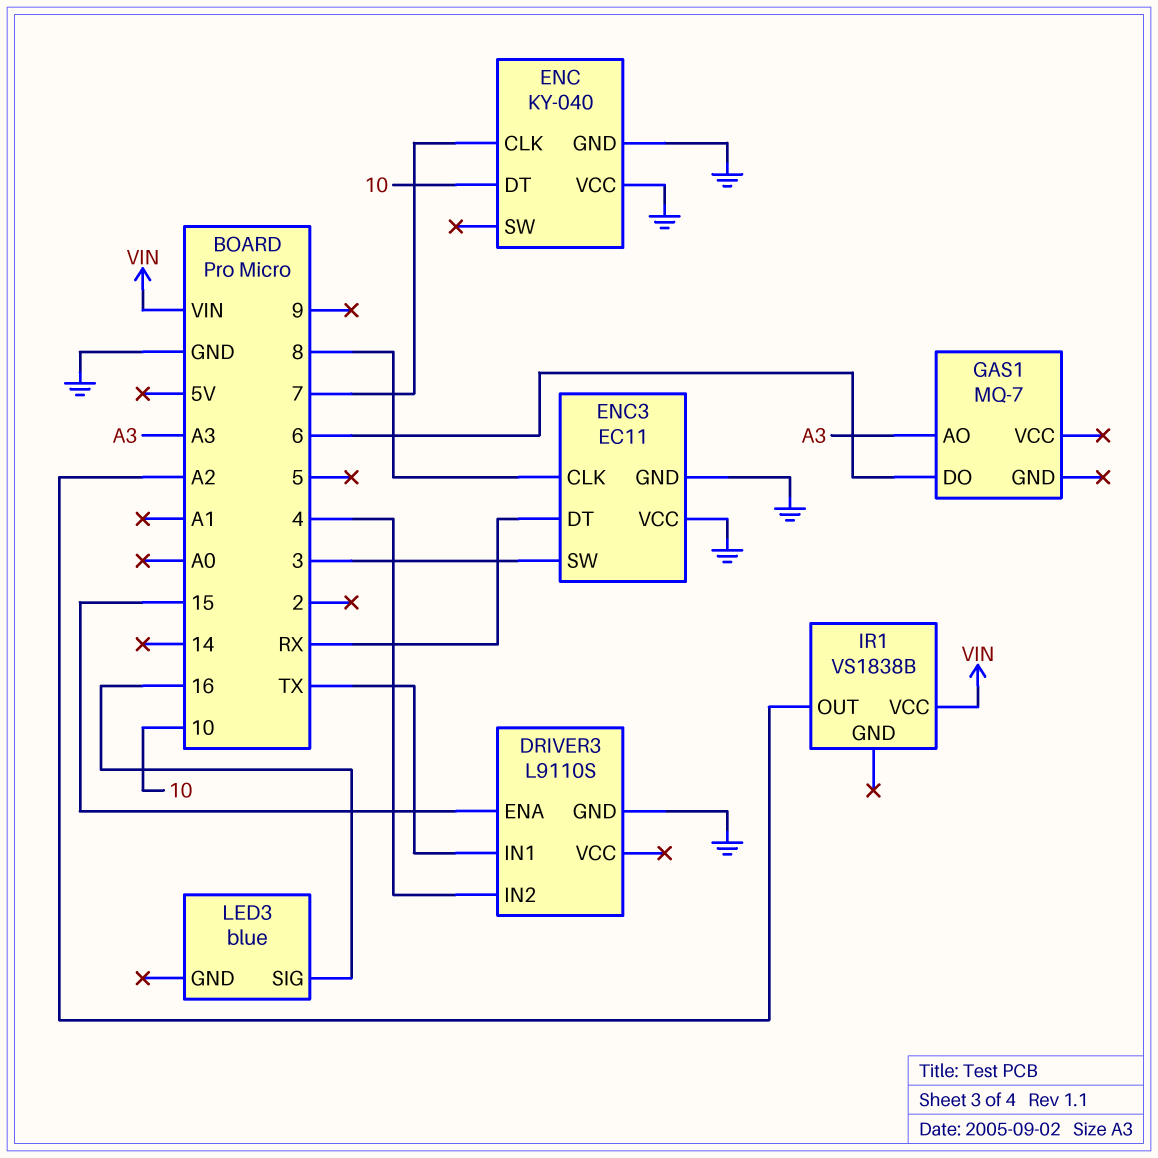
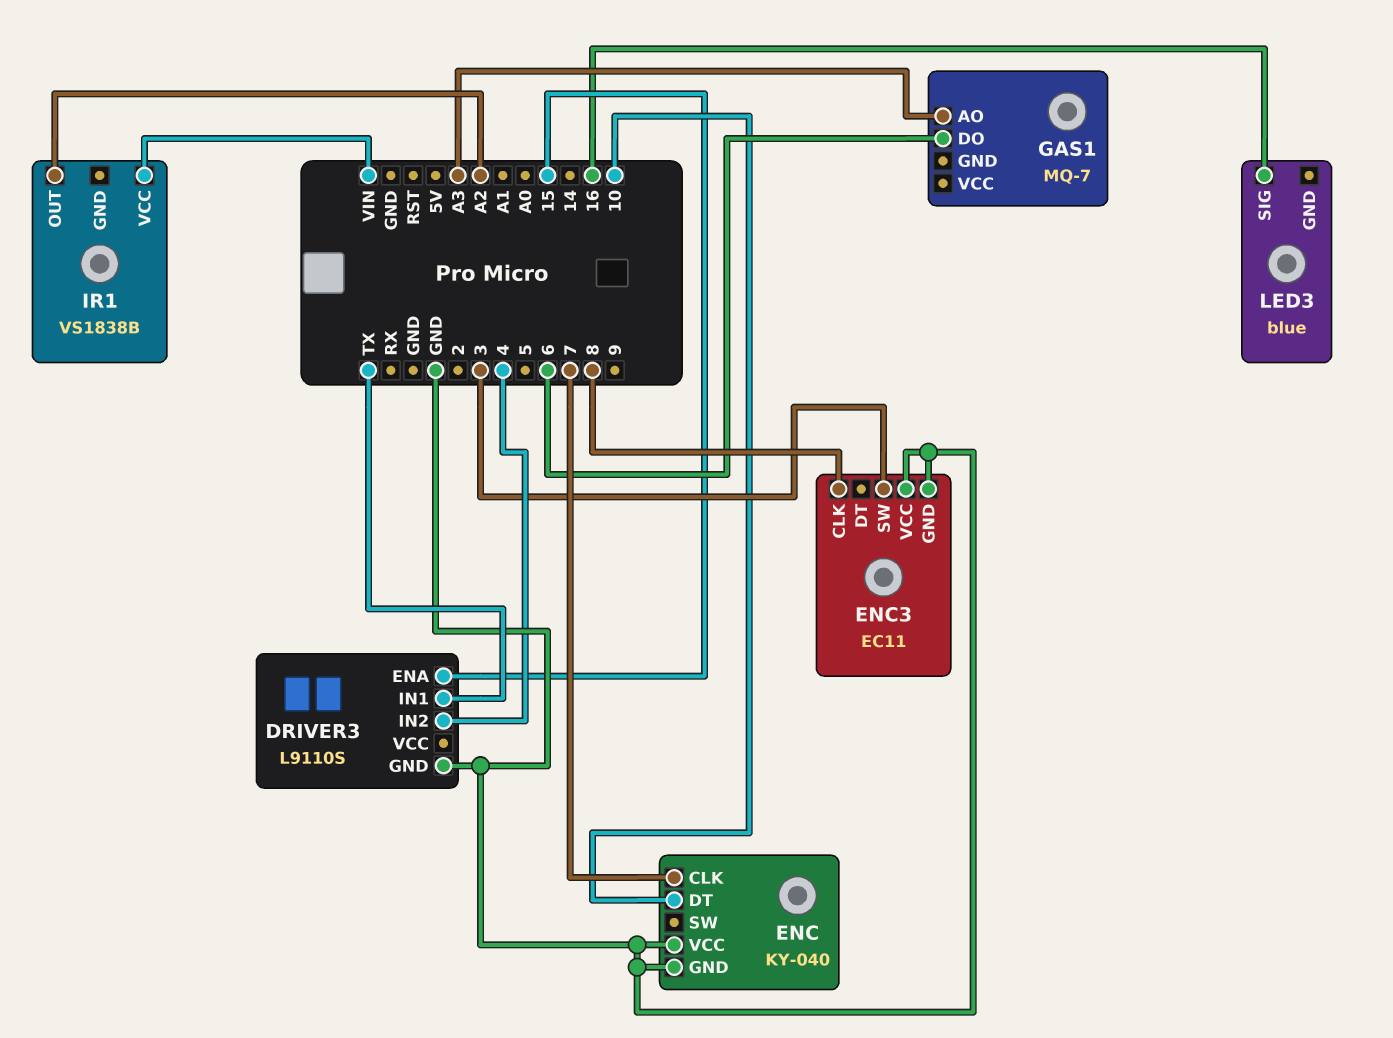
ENC3 pin DT: RX -> none

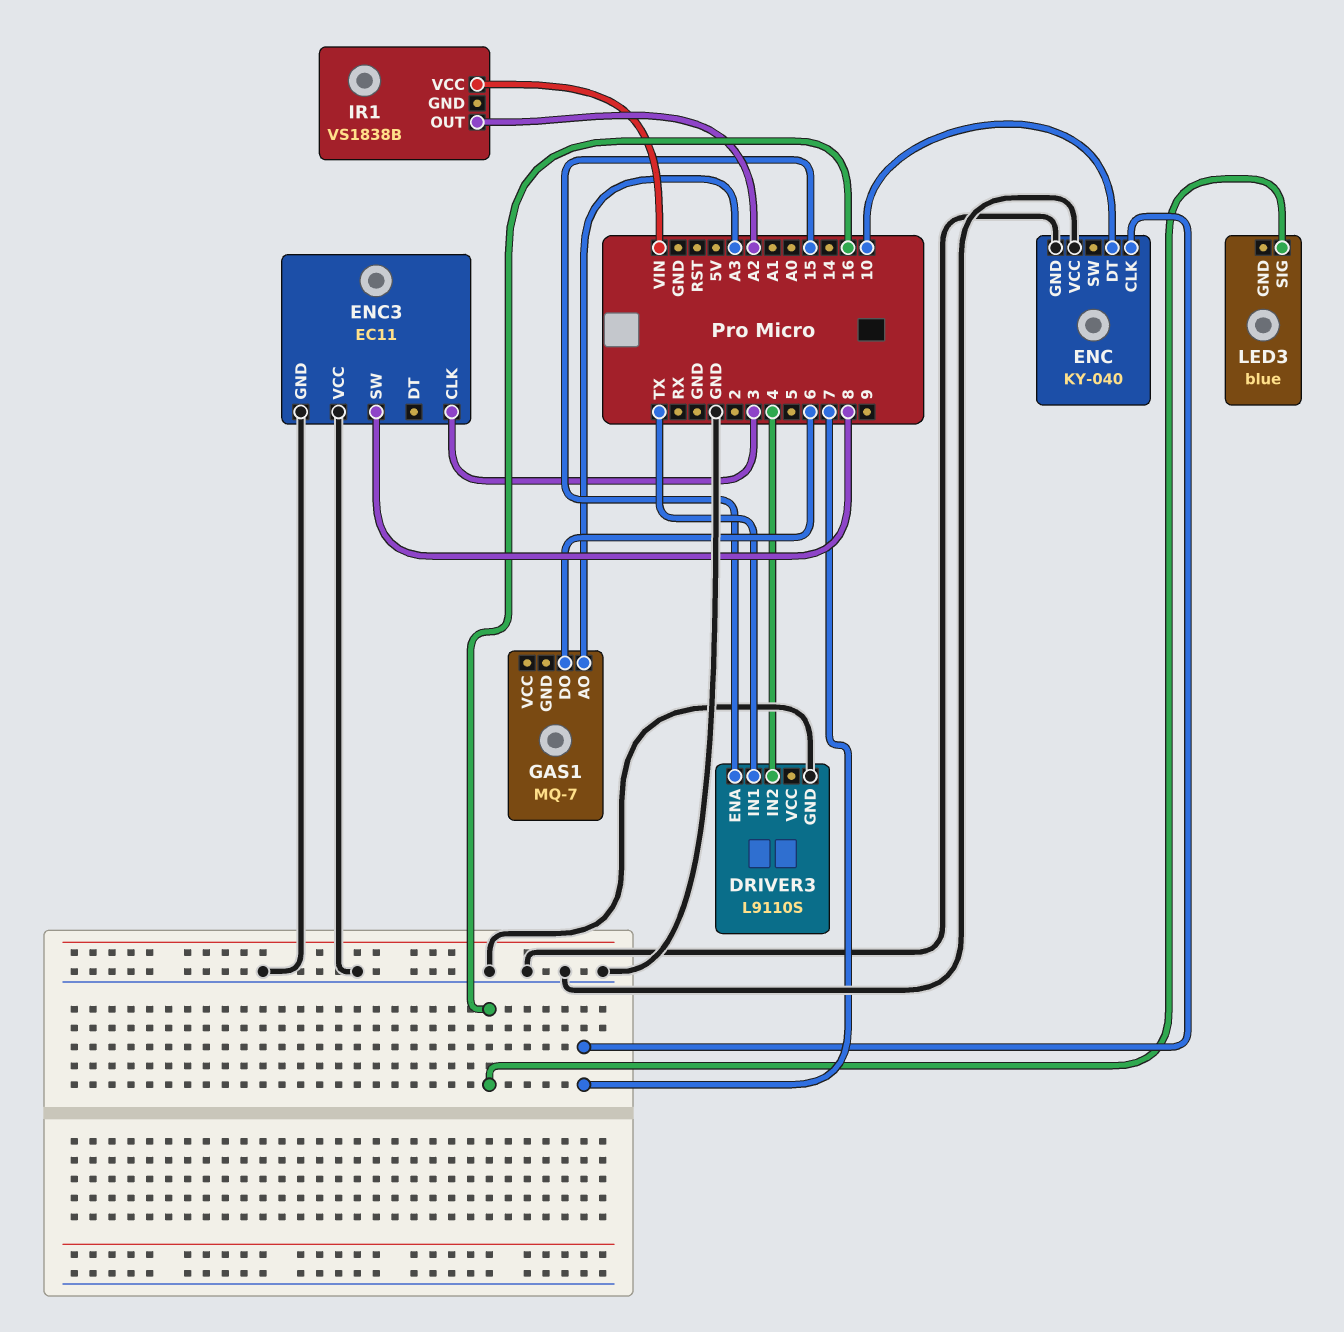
ENC3 pin CLK: 8 -> 3
ENC3 pin SW: 3 -> 8

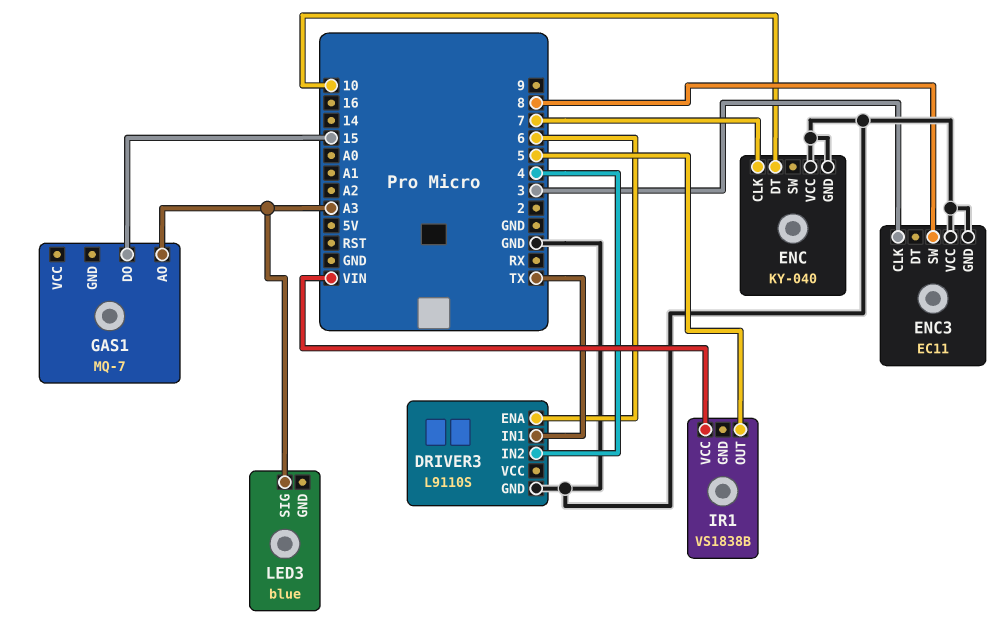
DRIVER3 pin ENA: 15 -> 6
GAS1 pin DO: 6 -> 15
IR1 pin OUT: A2 -> 5
LED3 pin SIG: 16 -> A3

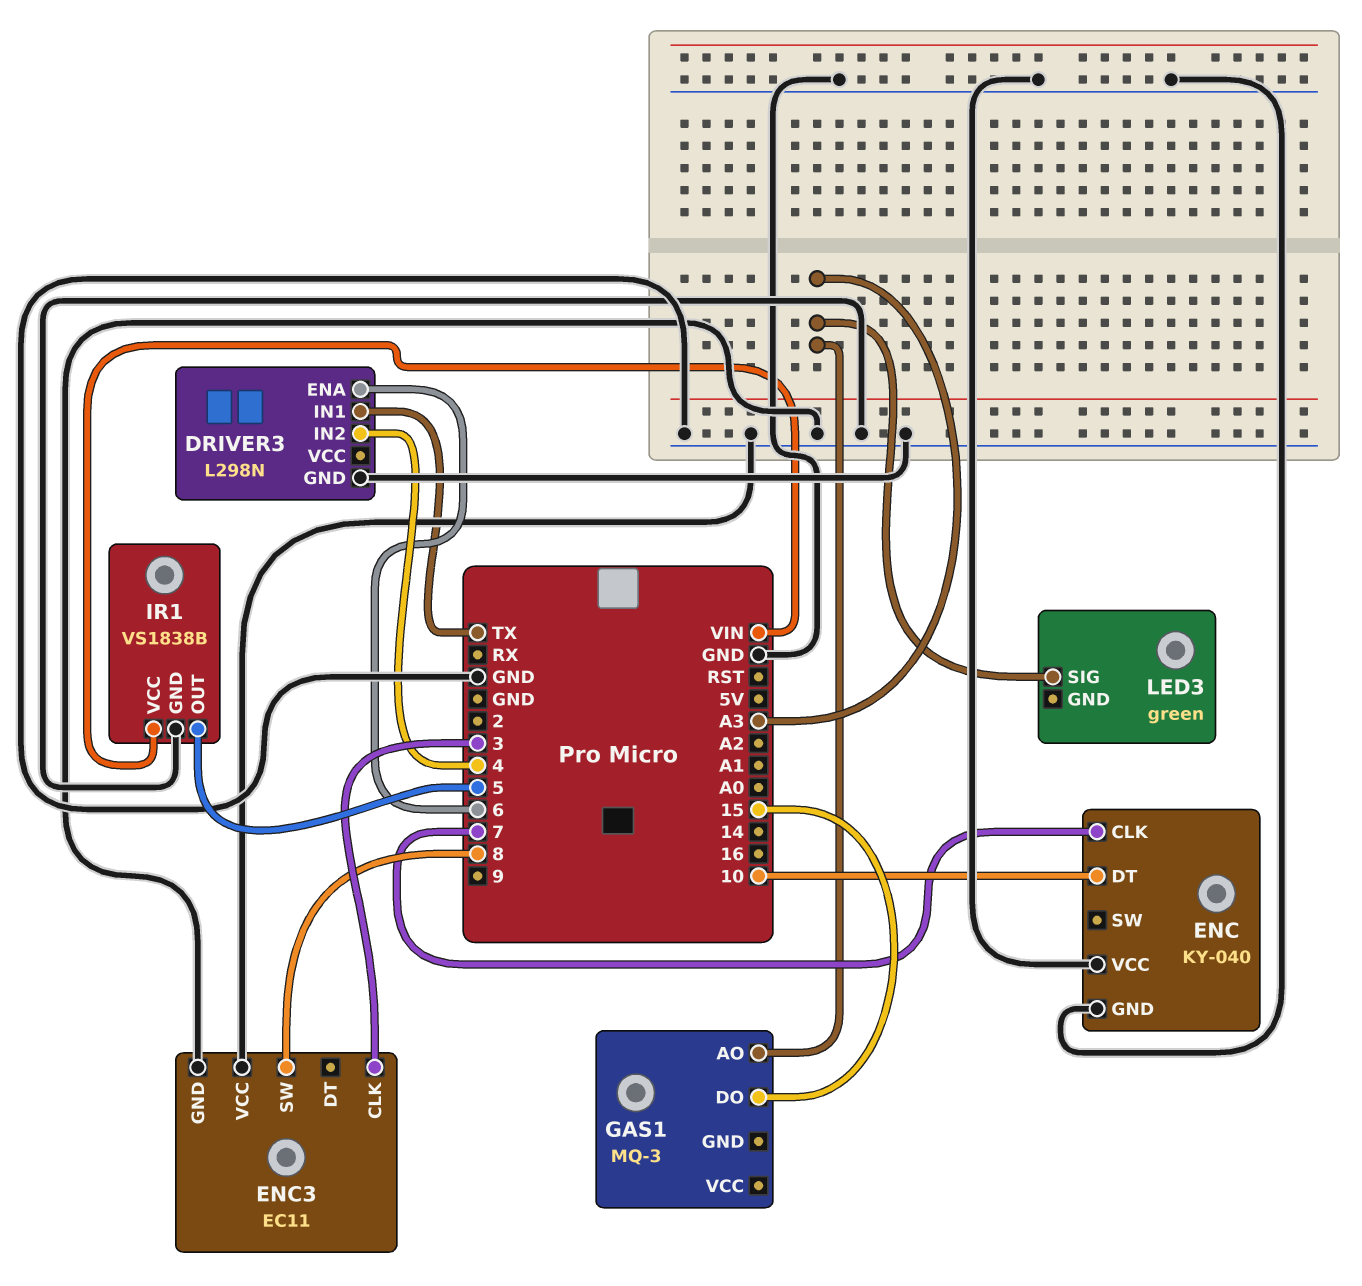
DRIVER3: L9110S -> L298N
GAS1: MQ-7 -> MQ-3
IR1 pin GND: none -> GND
LED3: blue -> green

